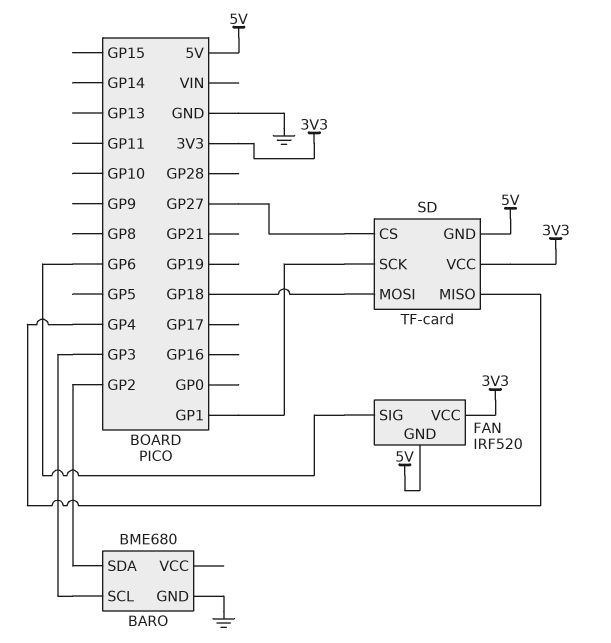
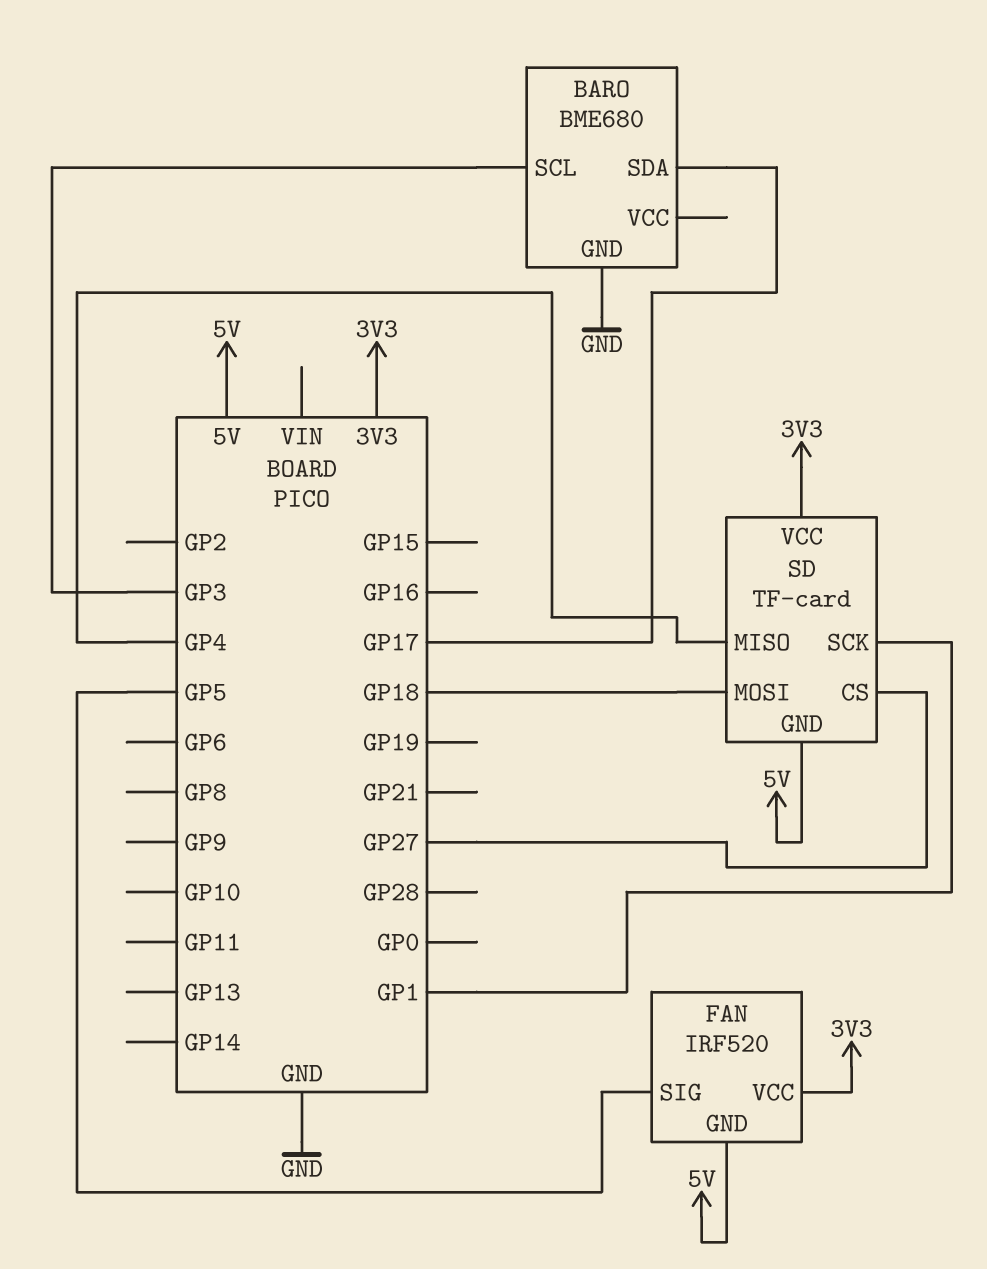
BARO pin SDA: GP2 -> GP17
FAN pin SIG: GP6 -> GP5

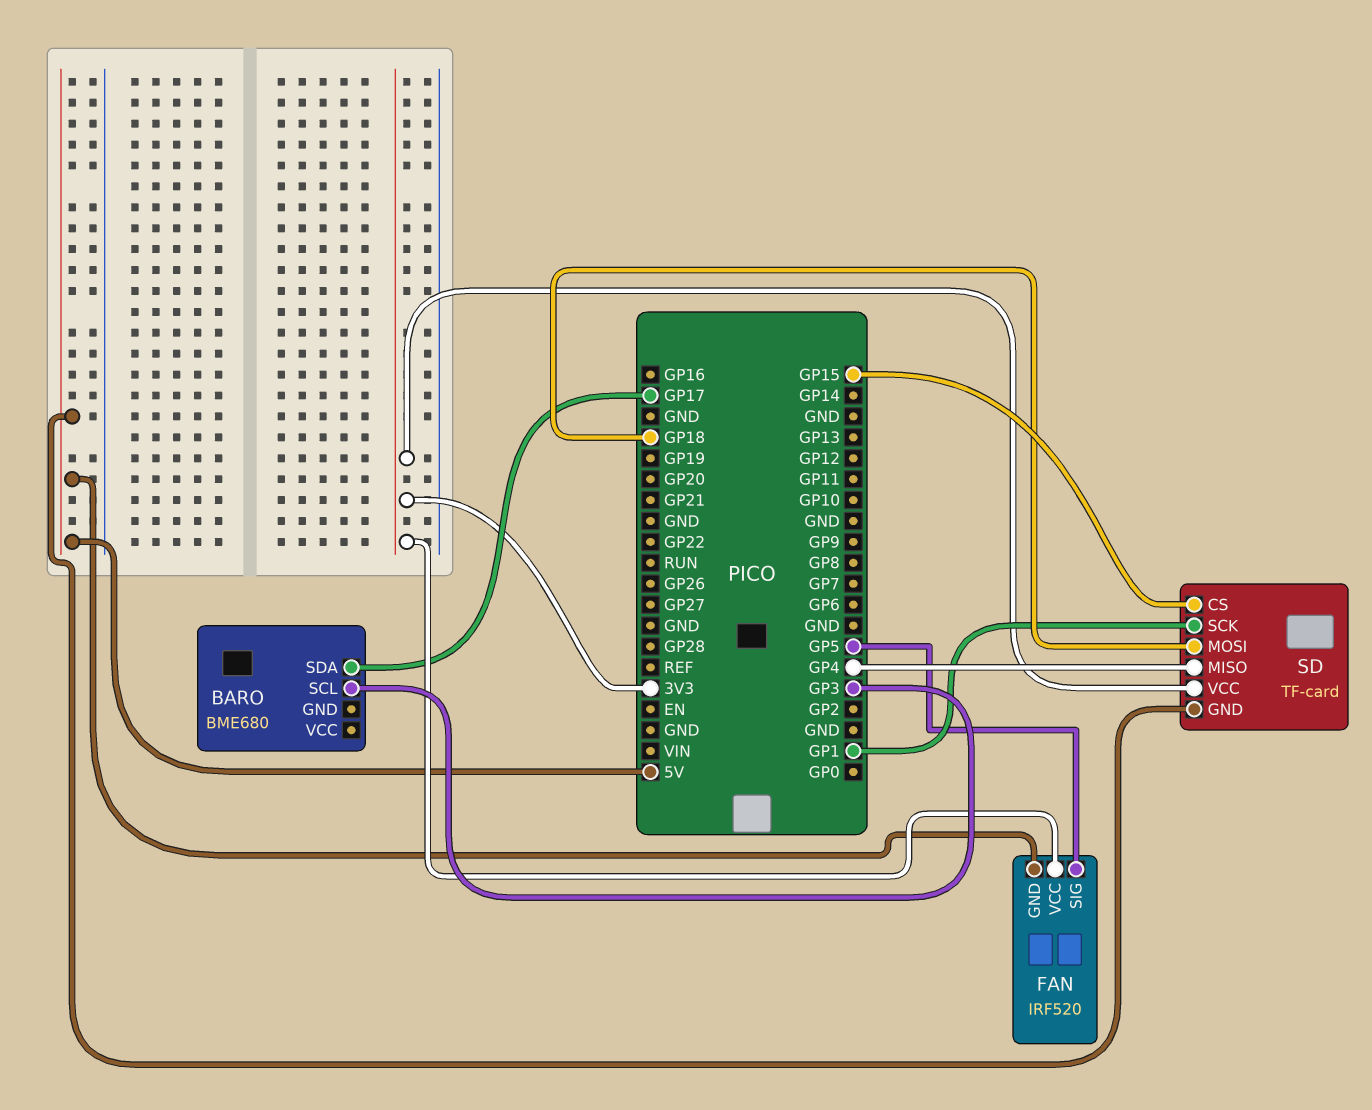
BARO pin GND: GND -> none
SD pin CS: GP27 -> GP15

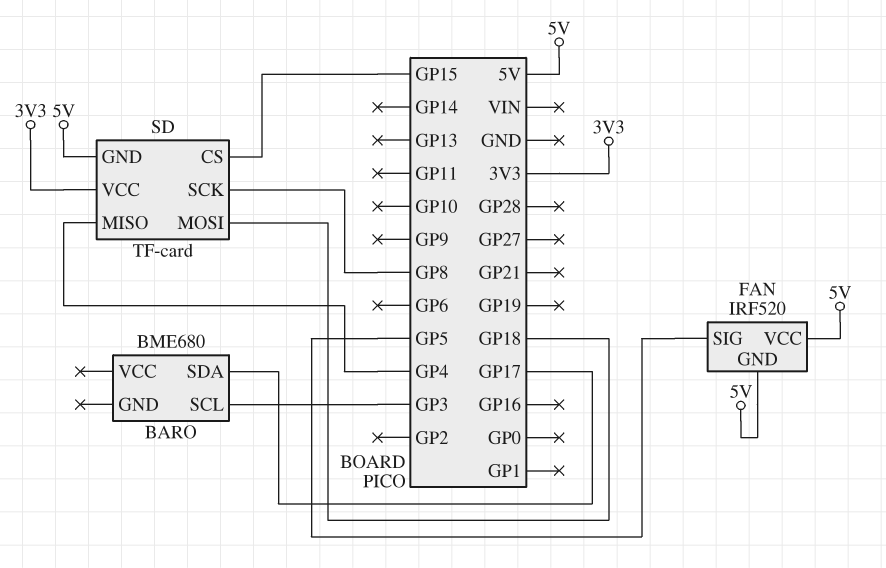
FAN pin VCC: 3V3 -> 5V
SD pin SCK: GP1 -> GP8

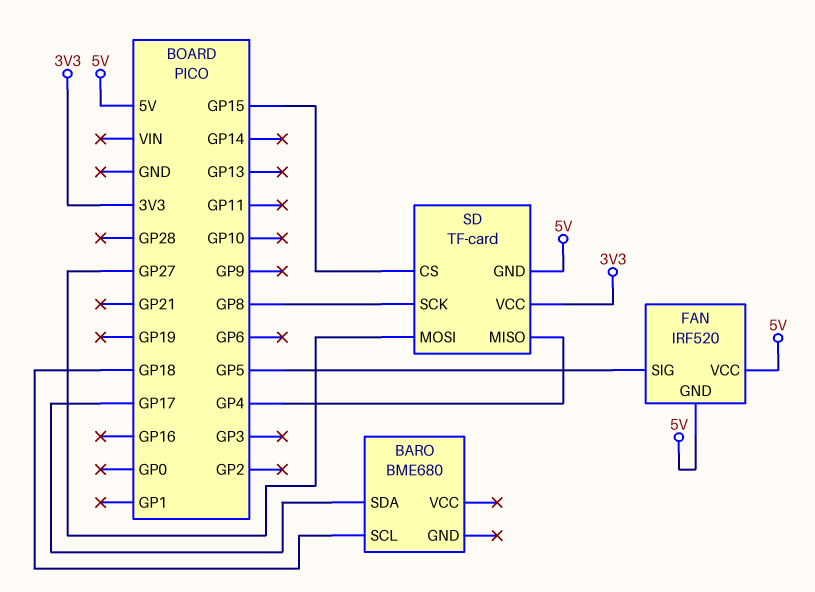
BARO pin SCL: GP3 -> GP18
SD pin MOSI: GP18 -> GP27

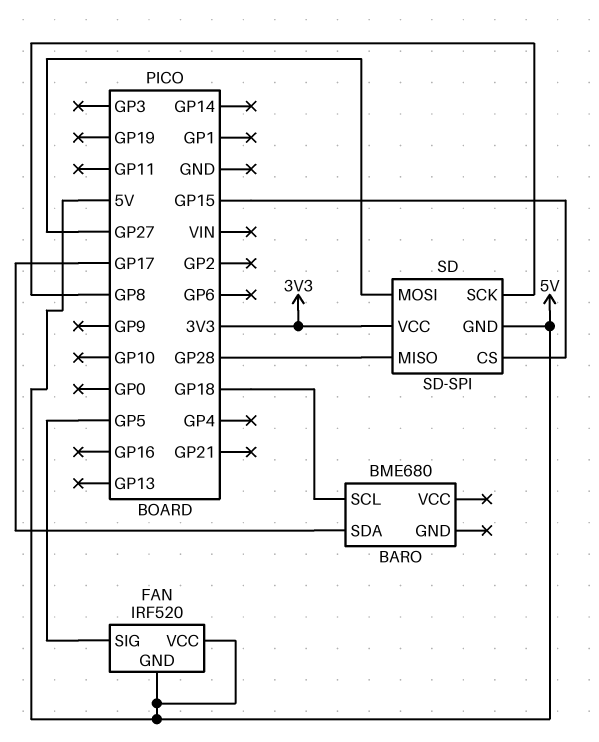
SD: TF-card -> SD-SPI
SD pin MISO: GP4 -> GP28

